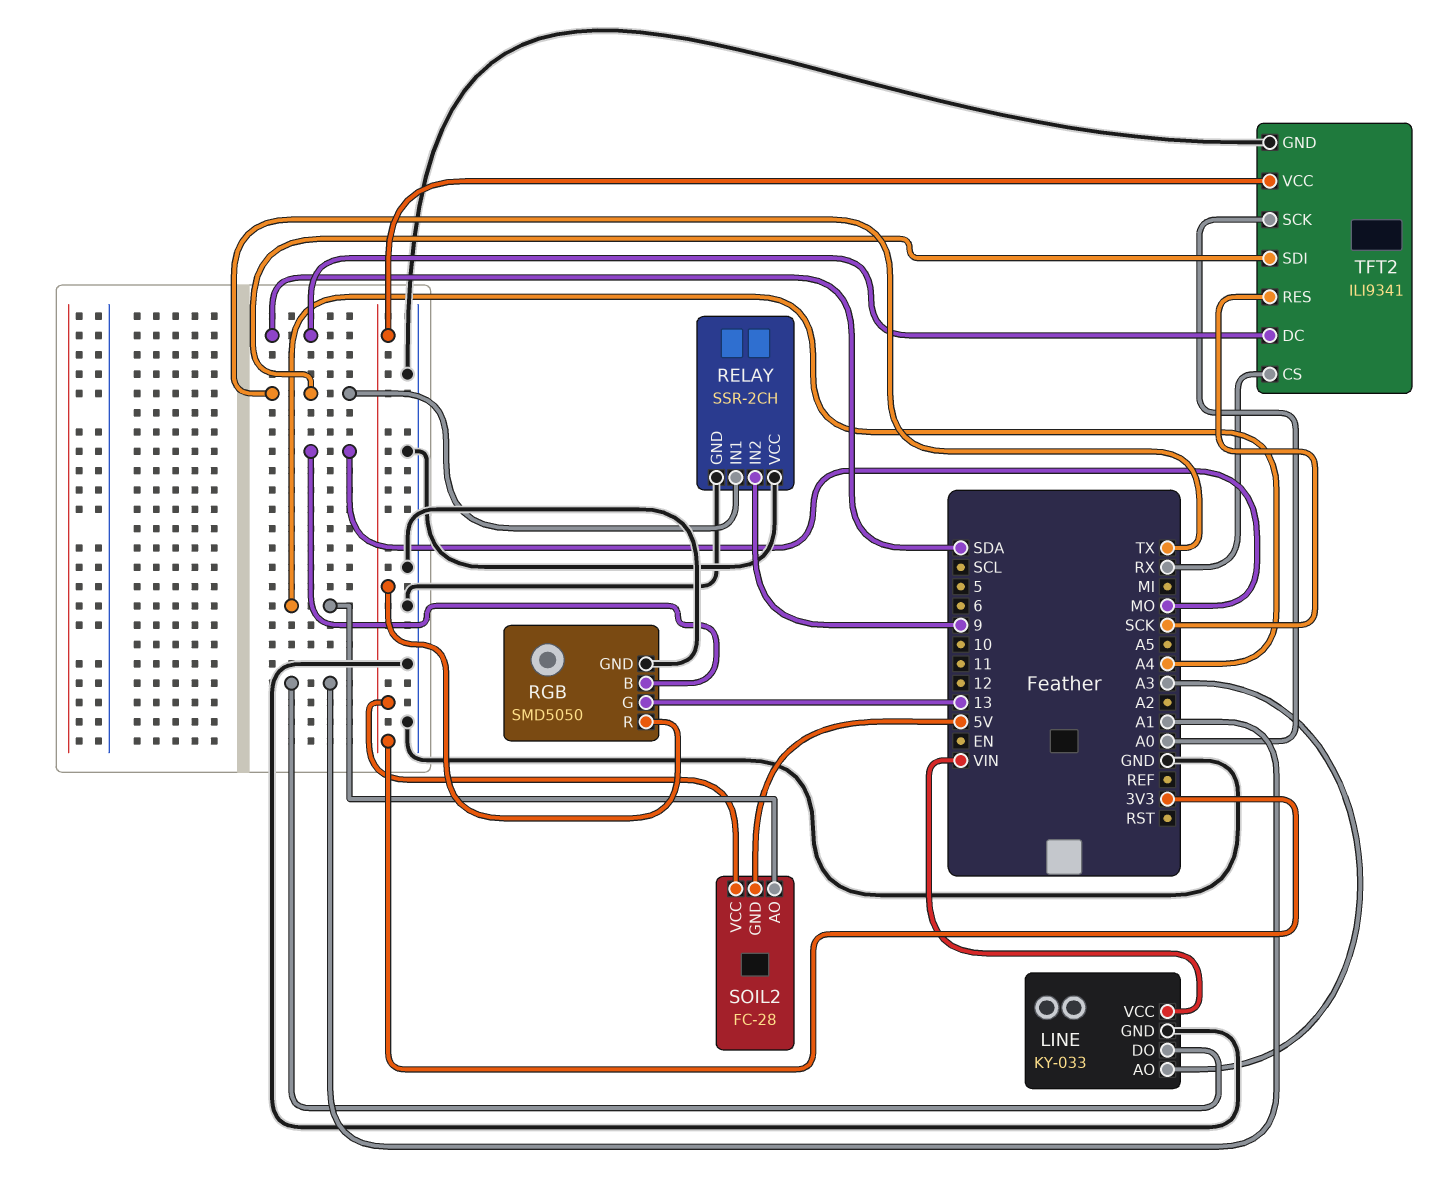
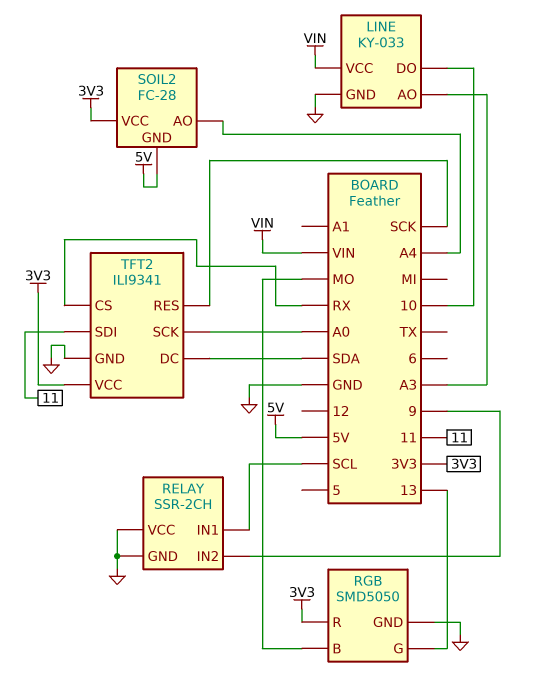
LINE pin DO: A1 -> 10
RELAY pin IN1: TX -> SCL
TFT2 pin SDI: TX -> 11

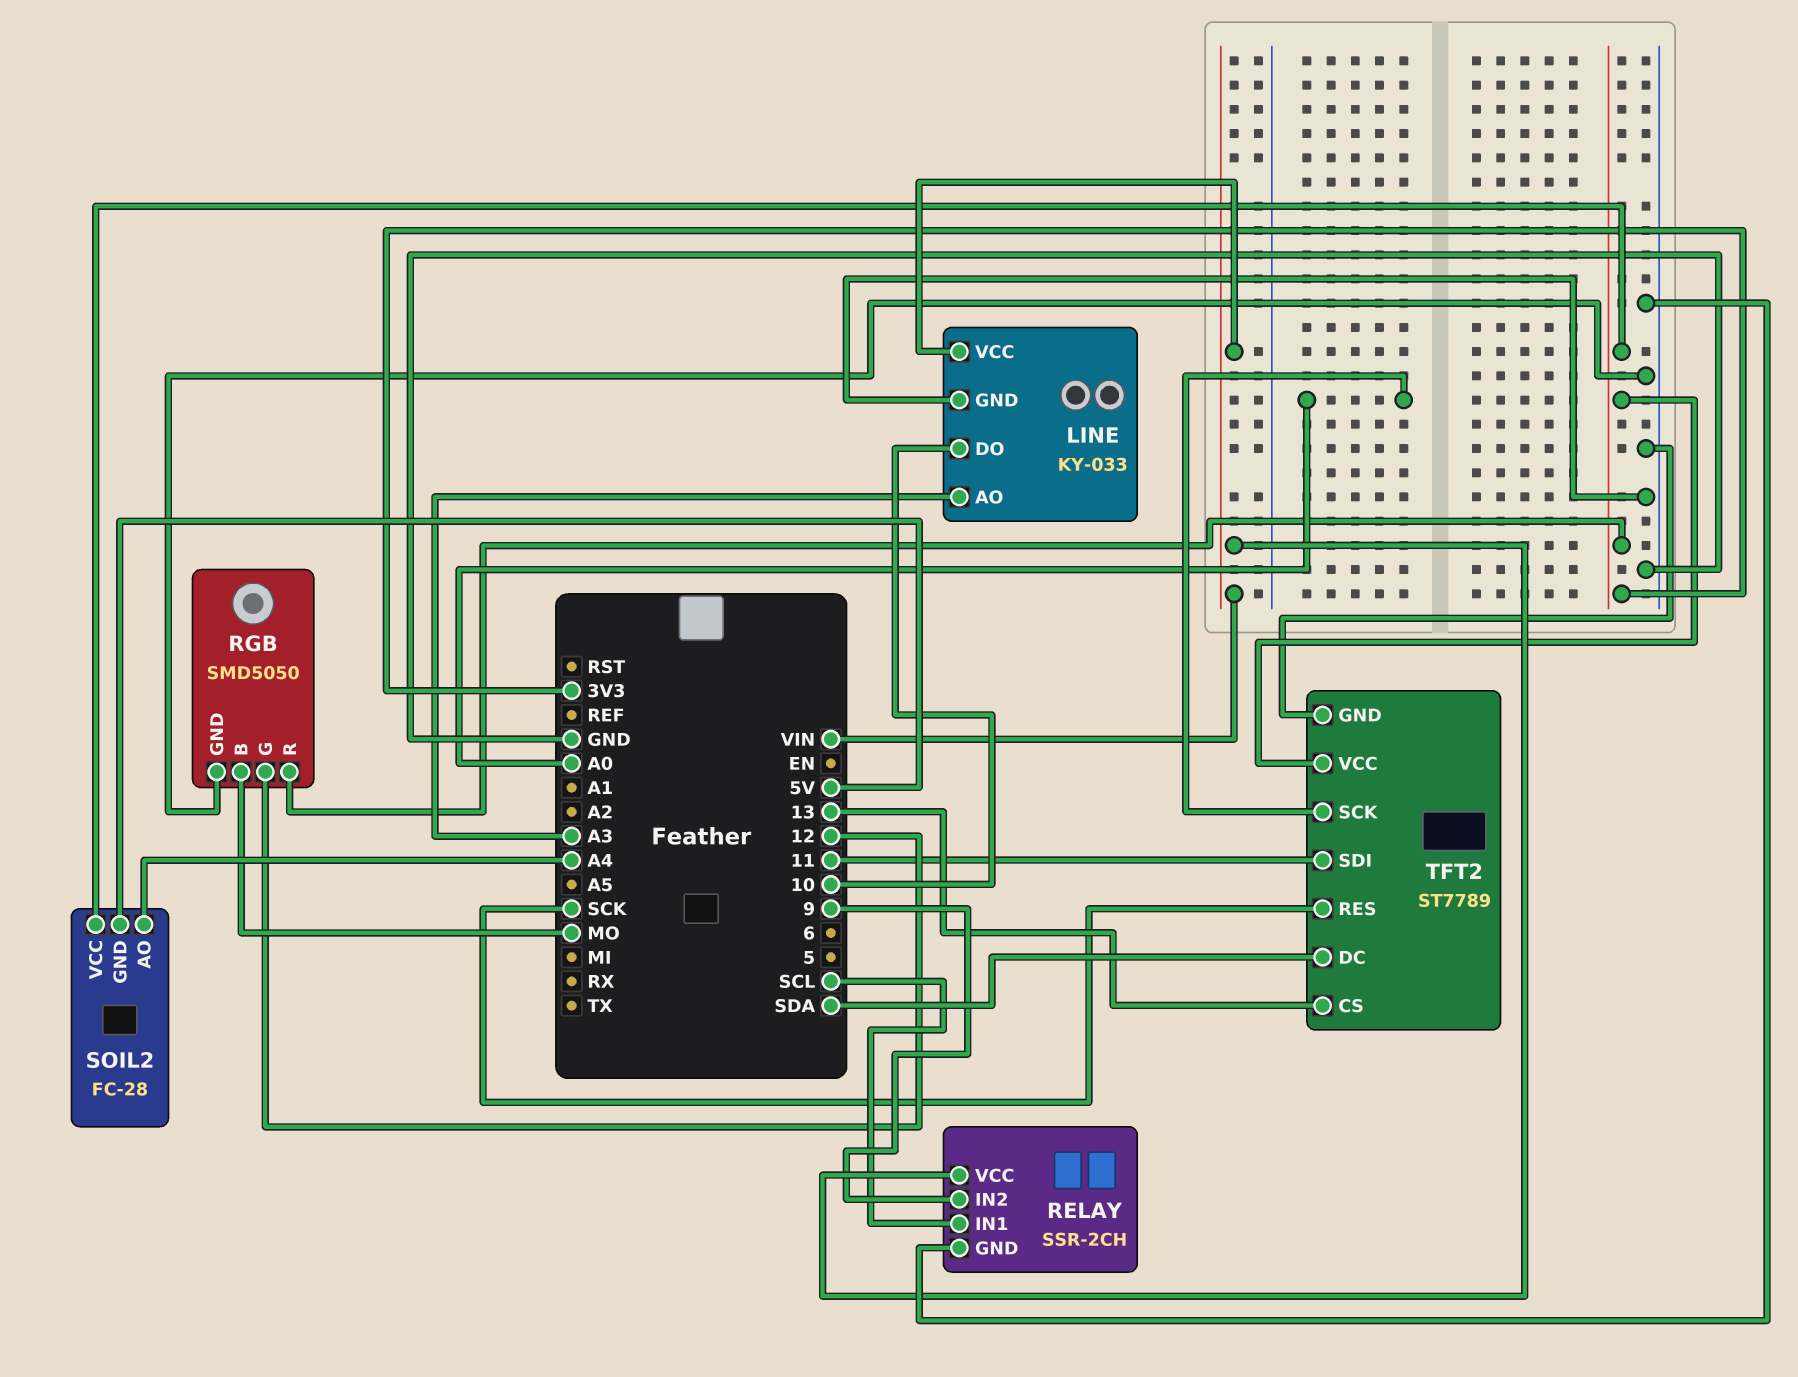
RELAY pin VCC: GND -> VIN
RGB pin G: 13 -> 12
TFT2: ILI9341 -> ST7789
TFT2 pin CS: RX -> 13

